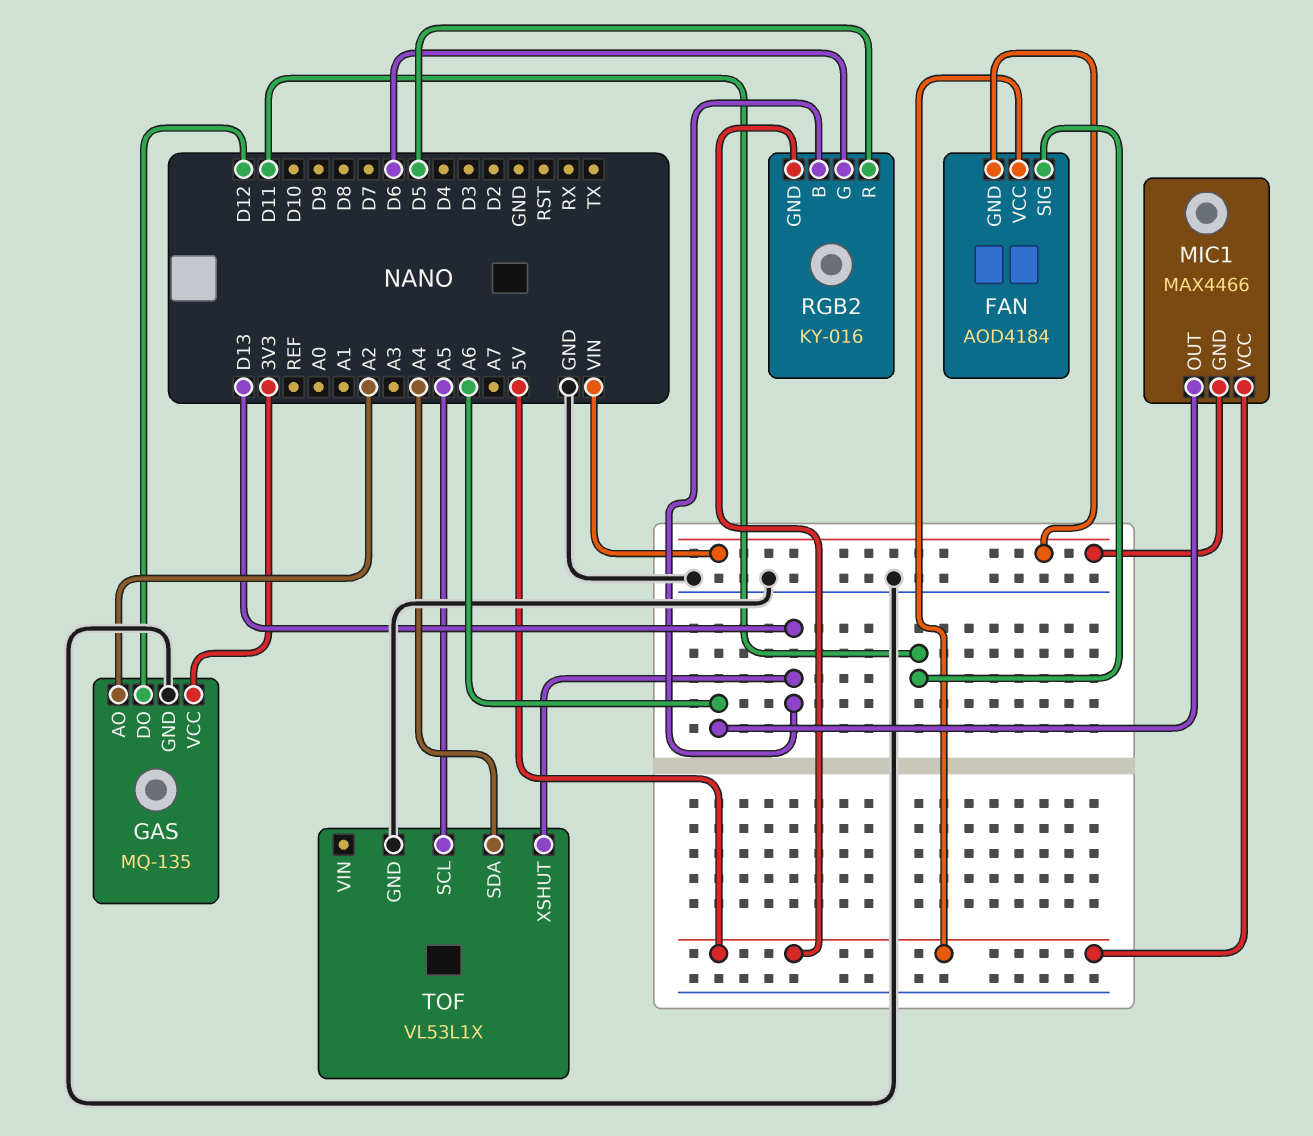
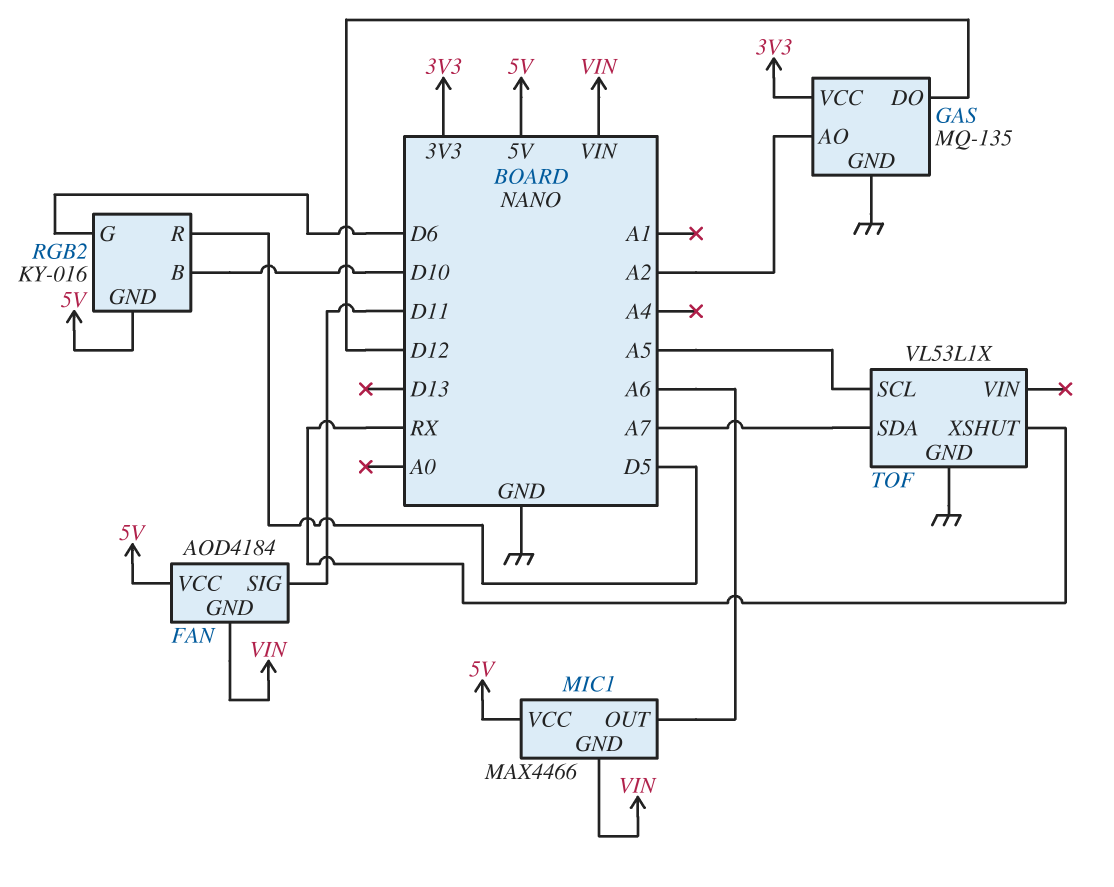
RGB2 pin B: D13 -> D10
TOF pin SDA: A4 -> A7
TOF pin XSHUT: D13 -> RX

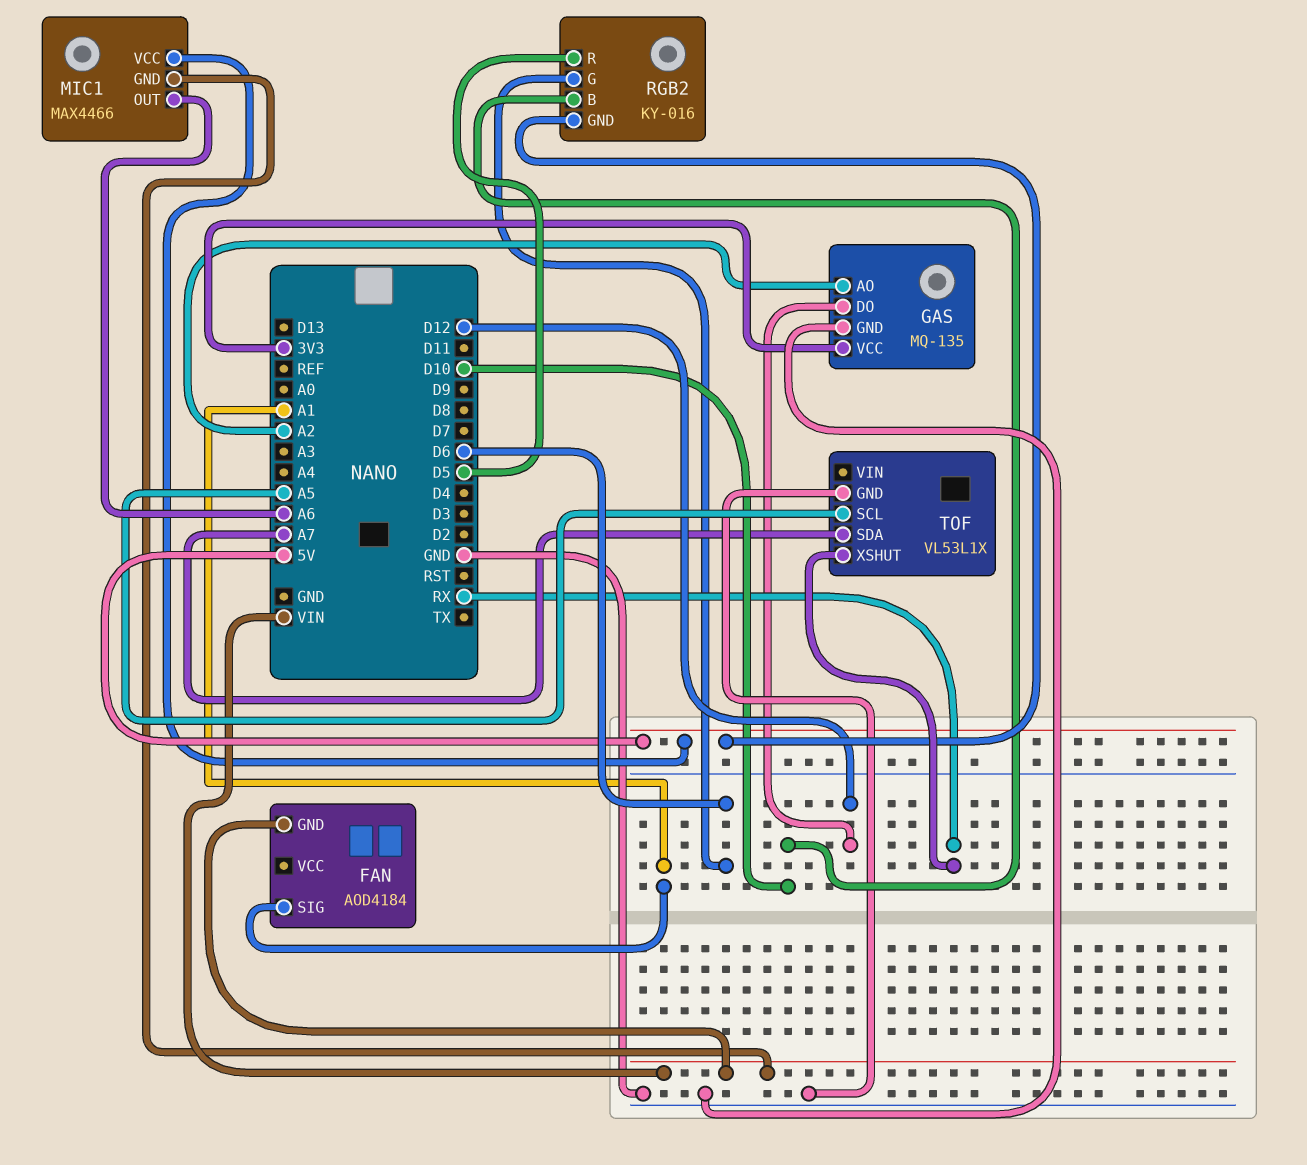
FAN pin SIG: D11 -> A1
FAN pin VCC: 5V -> none

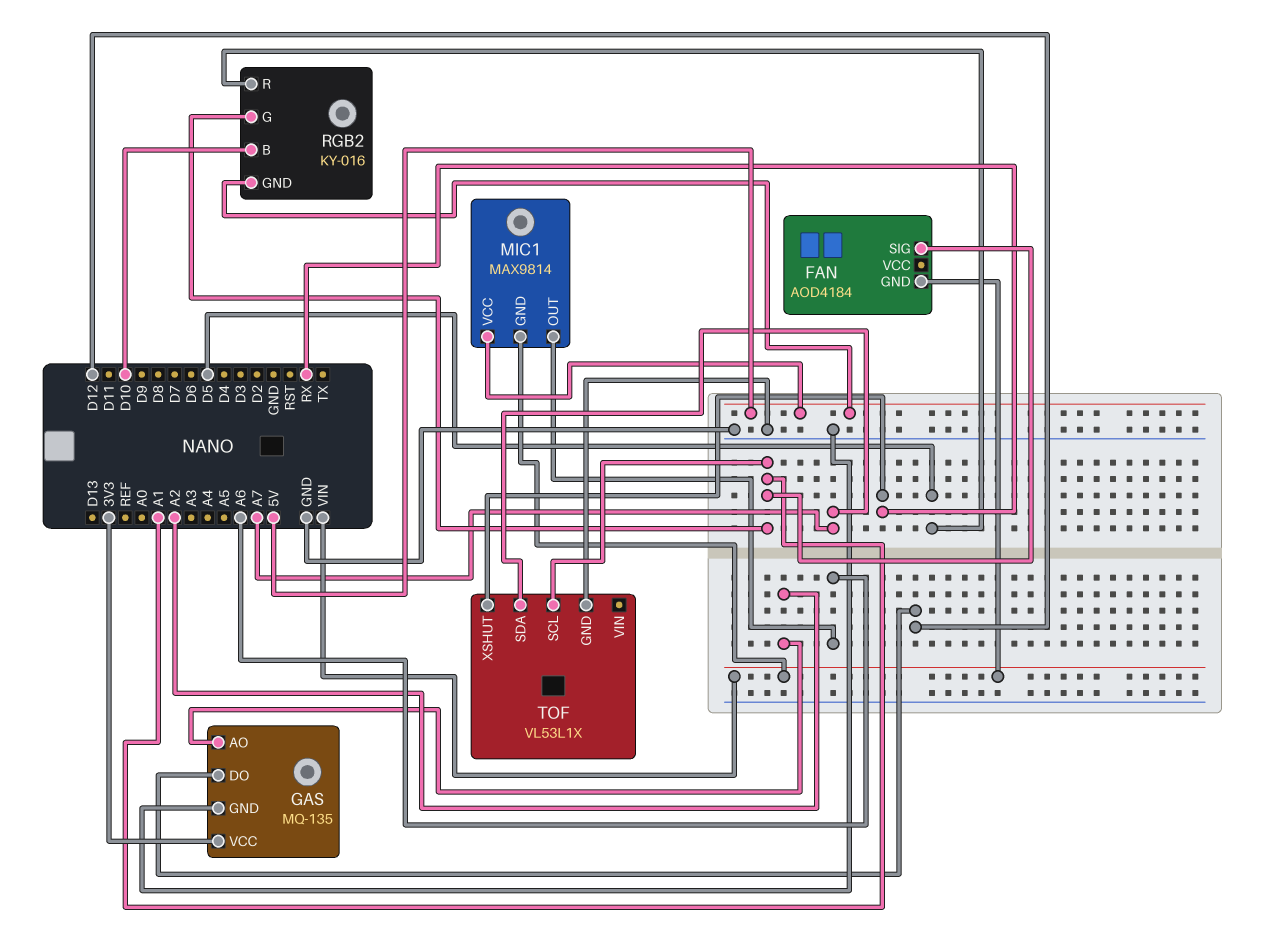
MIC1: MAX4466 -> MAX9814
RGB2 pin G: D6 -> A1
TOF pin SCL: A5 -> A1

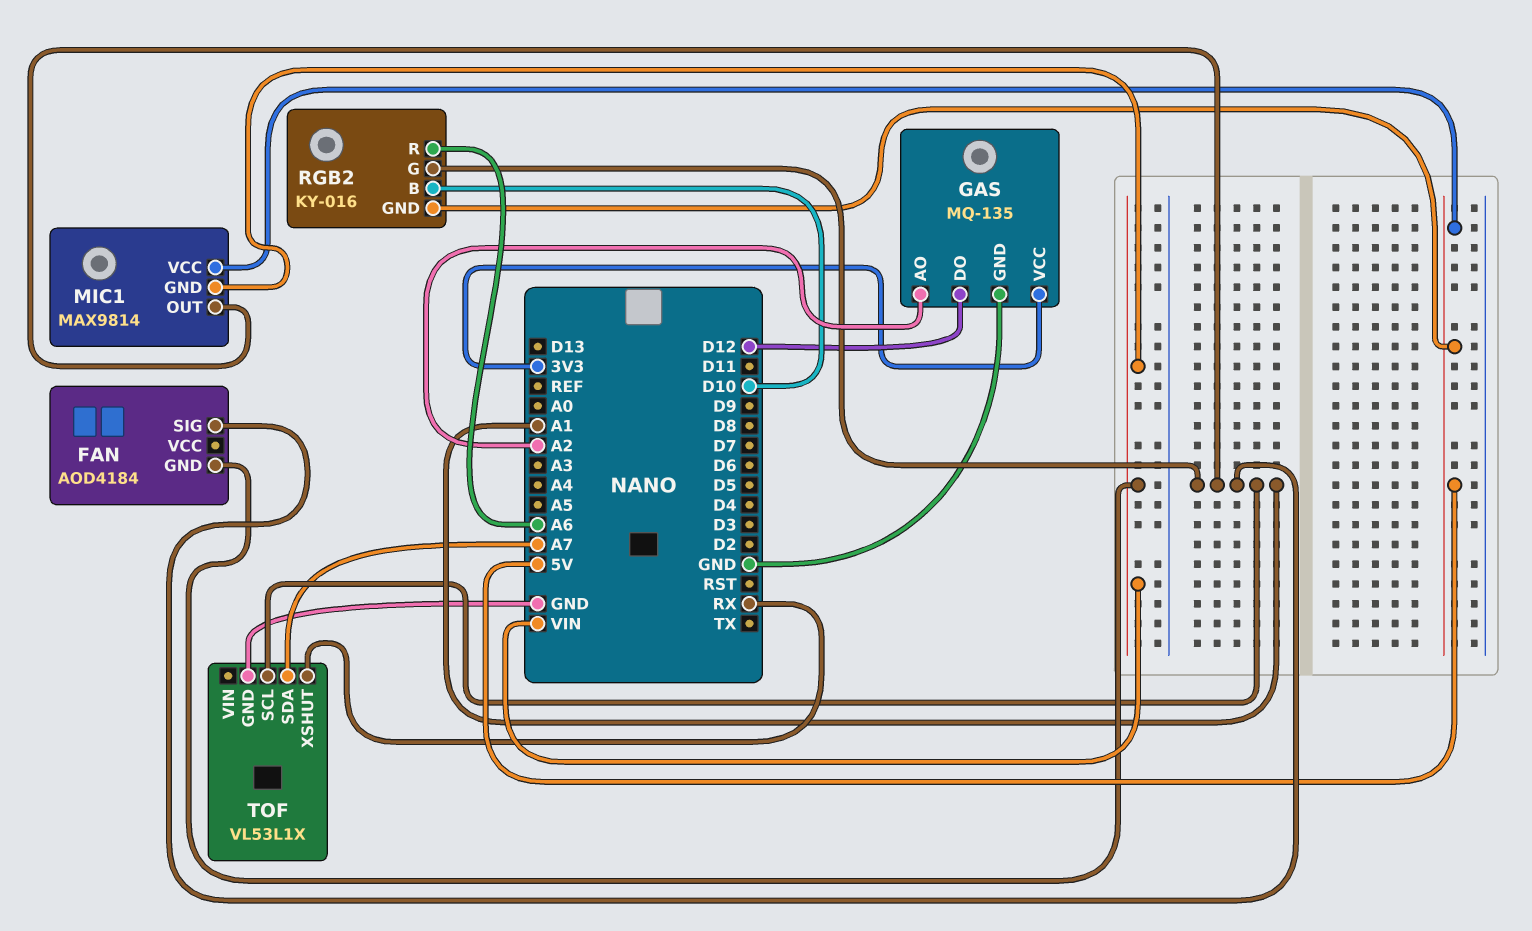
MIC1 pin OUT: A6 -> A1
RGB2 pin R: D5 -> A6

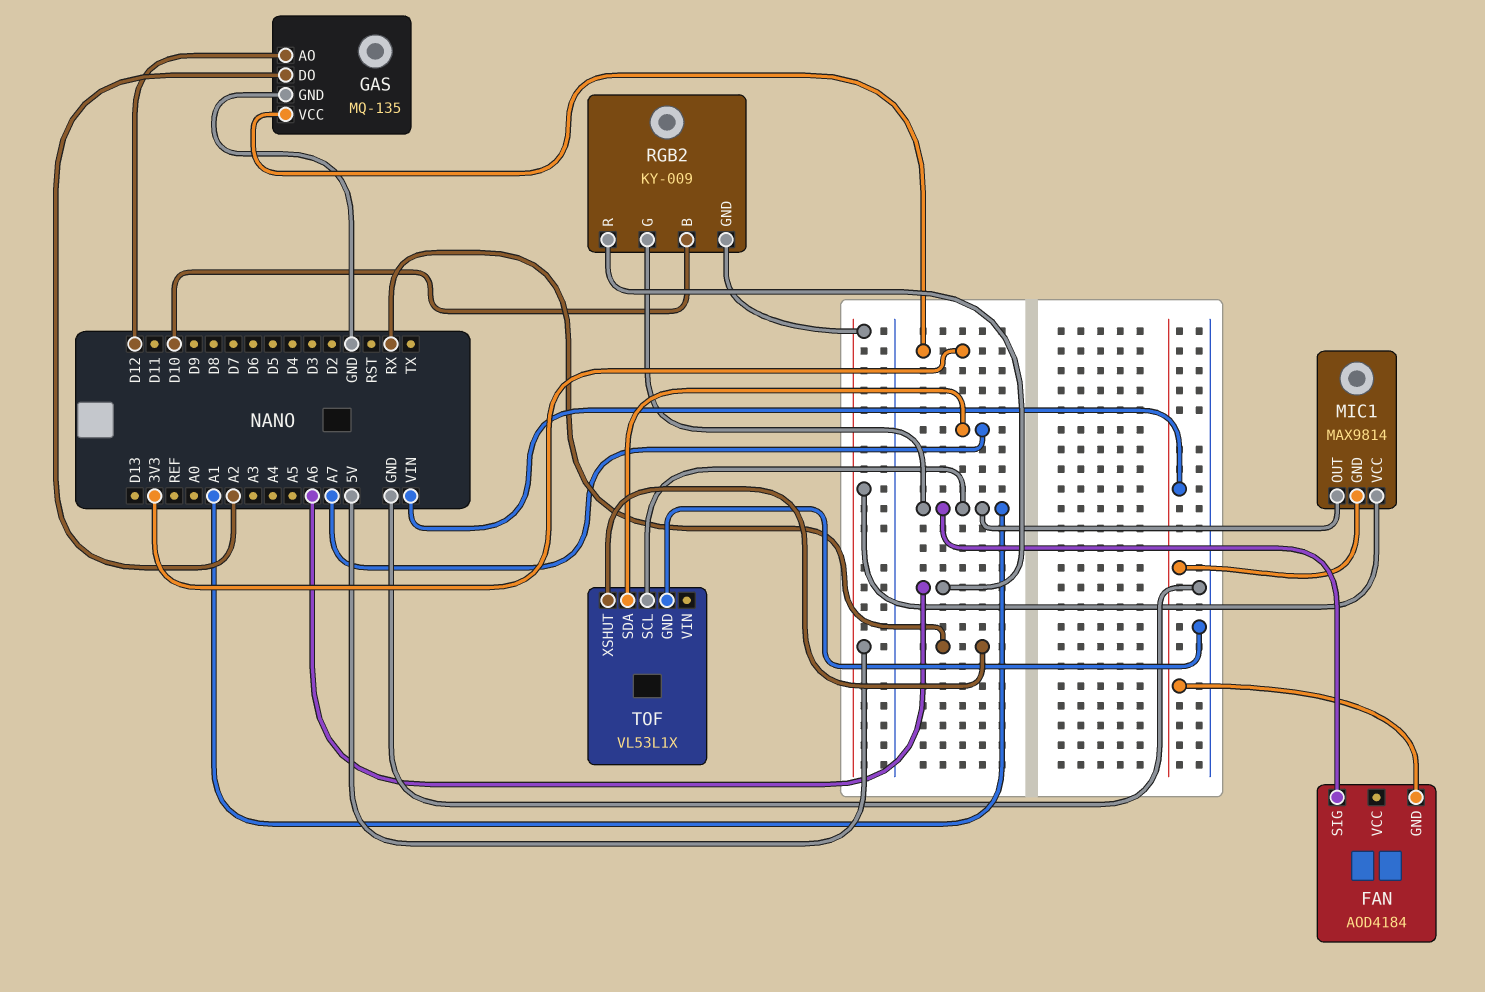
GAS pin AO: A2 -> D12
GAS pin DO: D12 -> A2
RGB2: KY-016 -> KY-009

